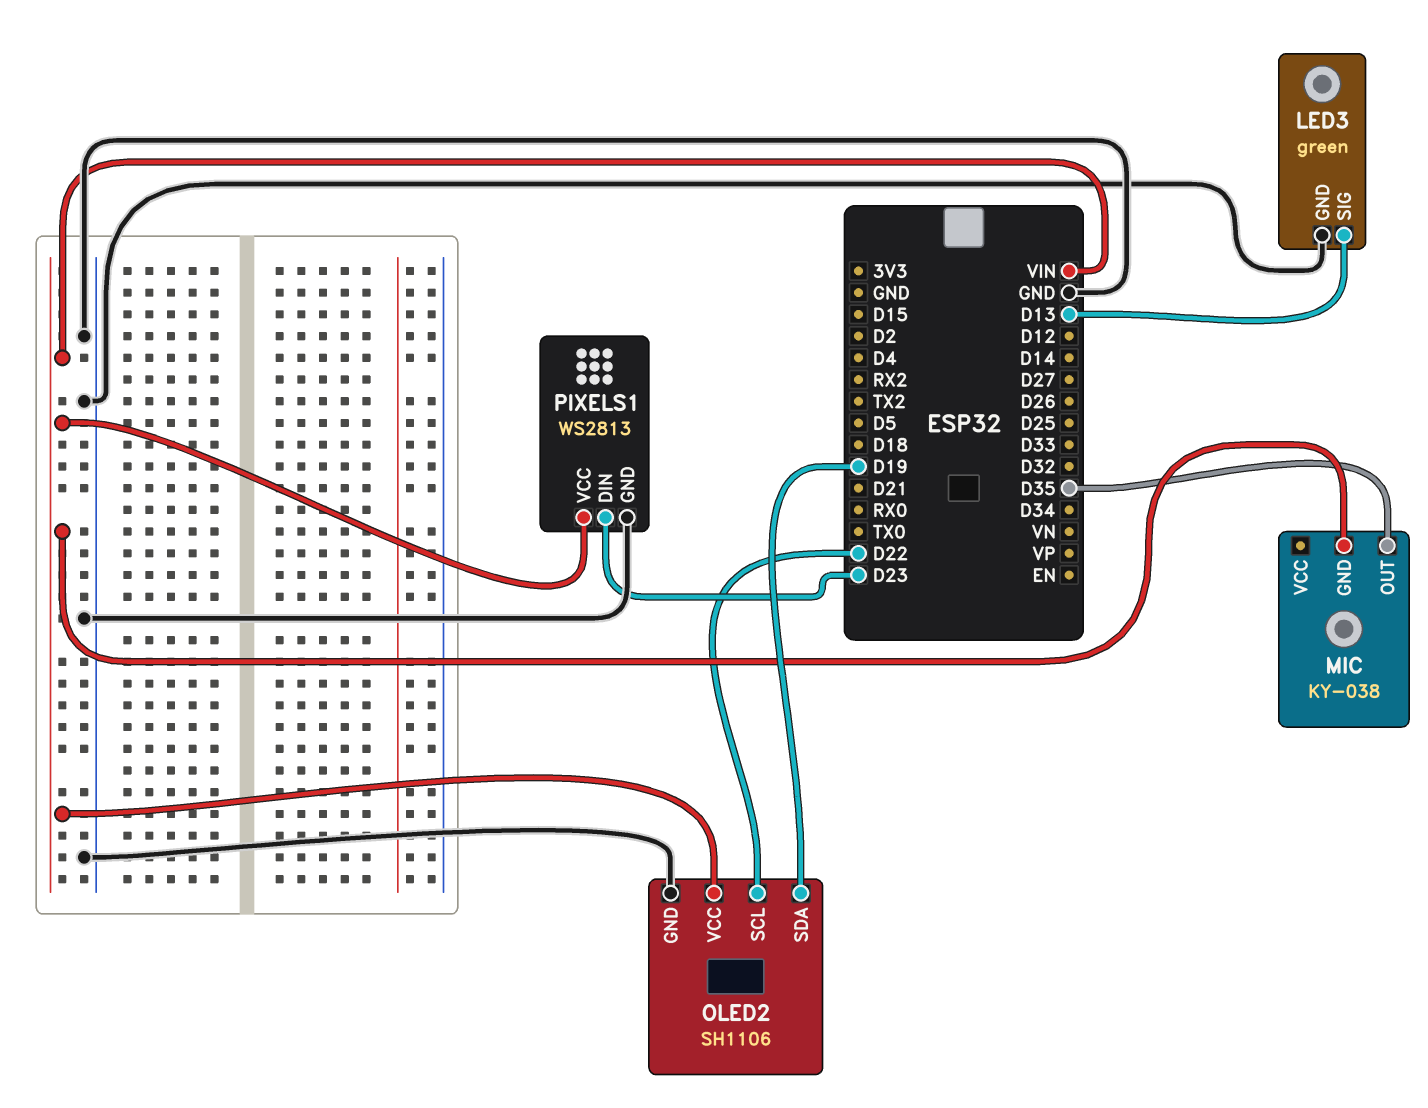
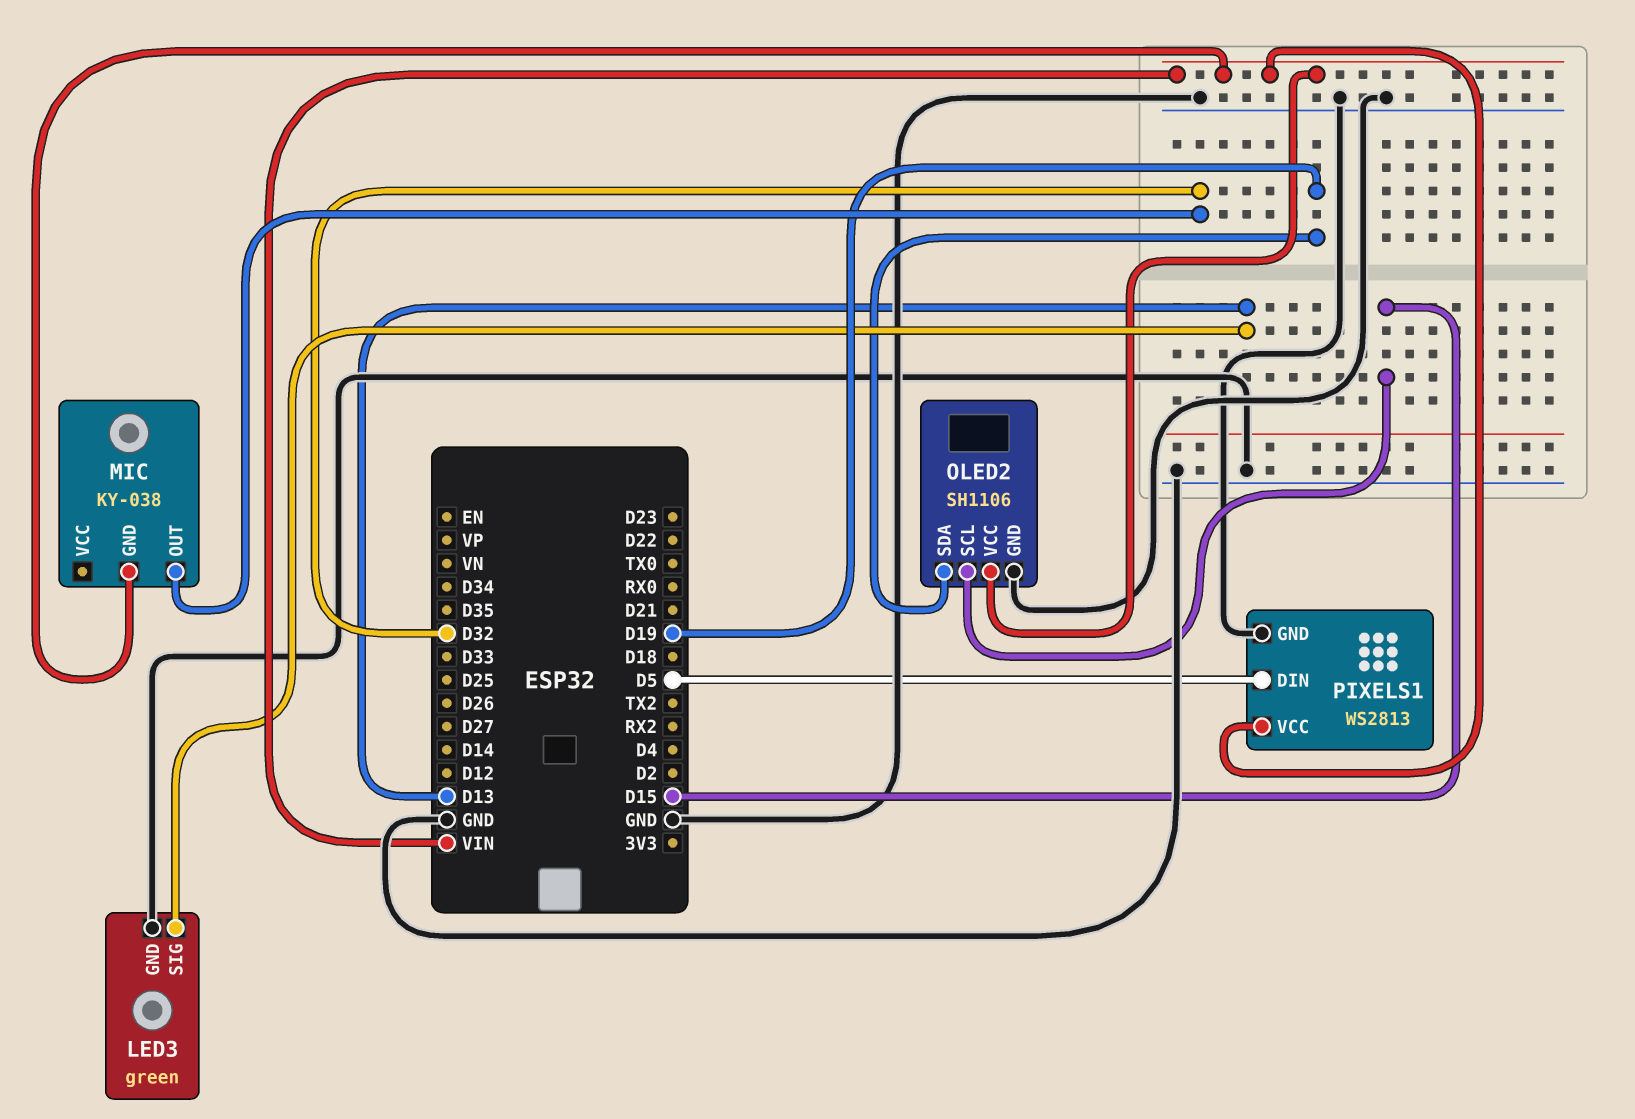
MIC pin OUT: D35 -> D32
OLED2 pin SCL: D22 -> D15
PIXELS1 pin DIN: D23 -> D5

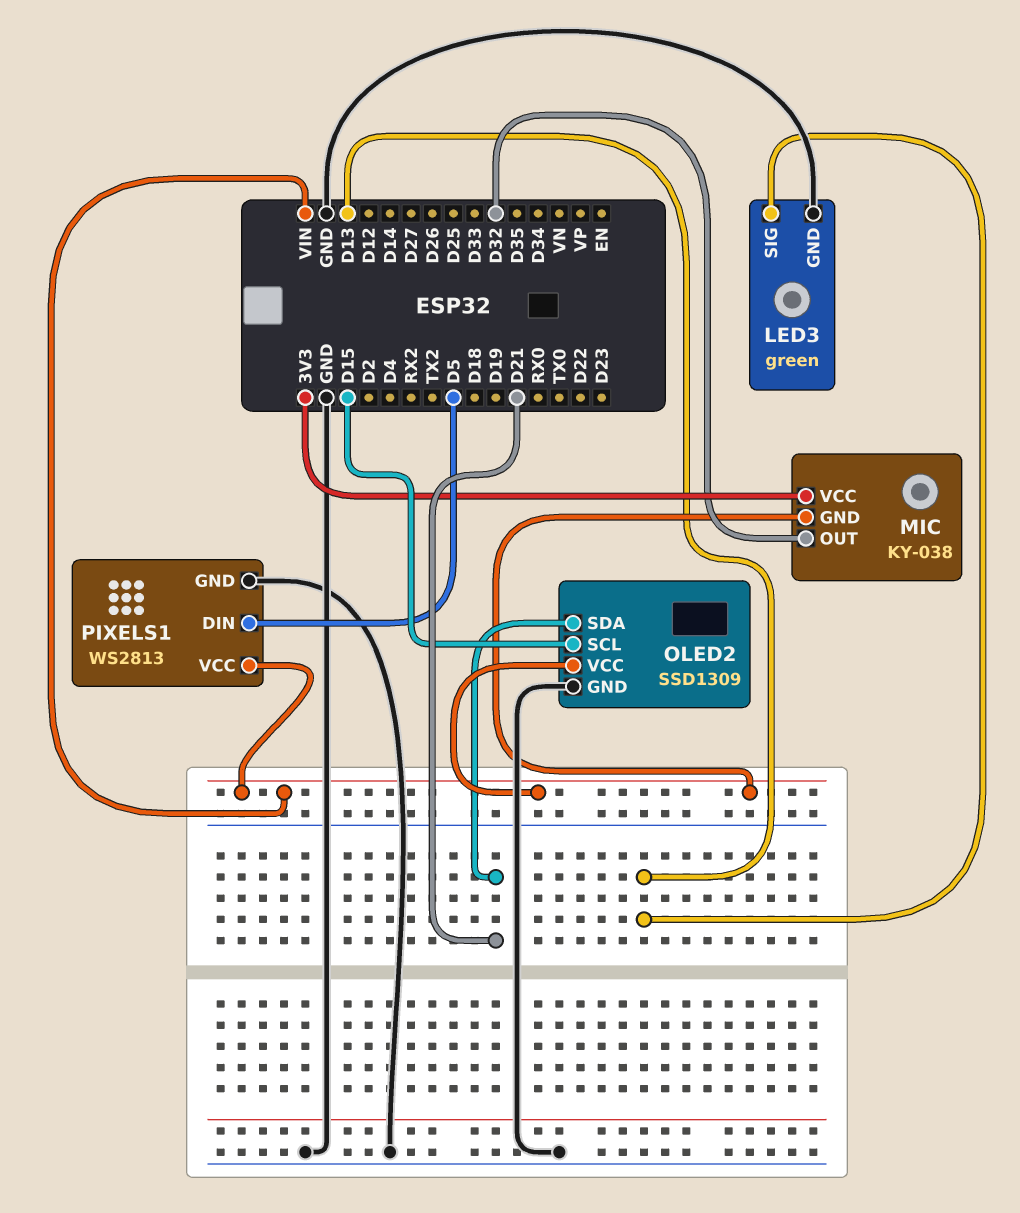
MIC pin VCC: none -> 3V3
OLED2: SH1106 -> SSD1309
OLED2 pin SDA: D19 -> D21

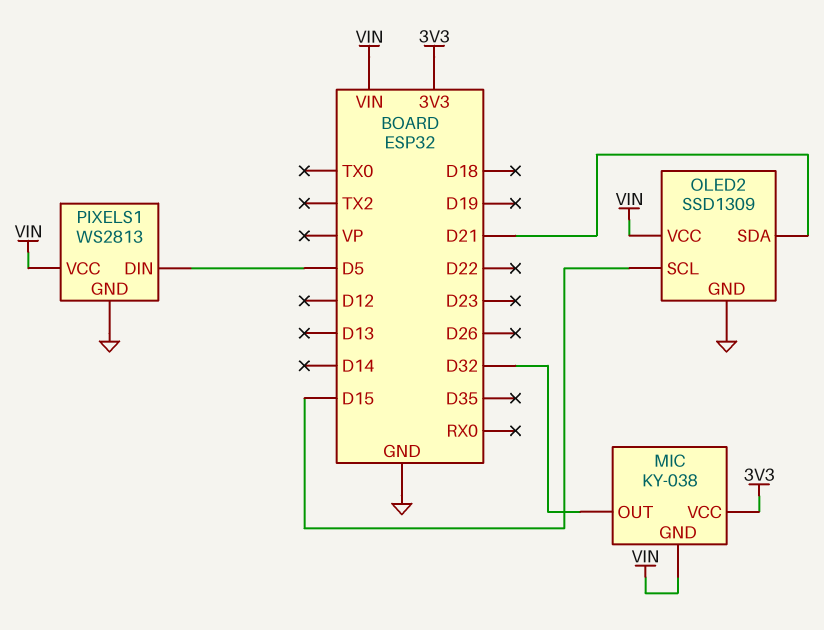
LED3: green -> none
LED3 pin GND: GND -> none
LED3 pin SIG: D13 -> none

